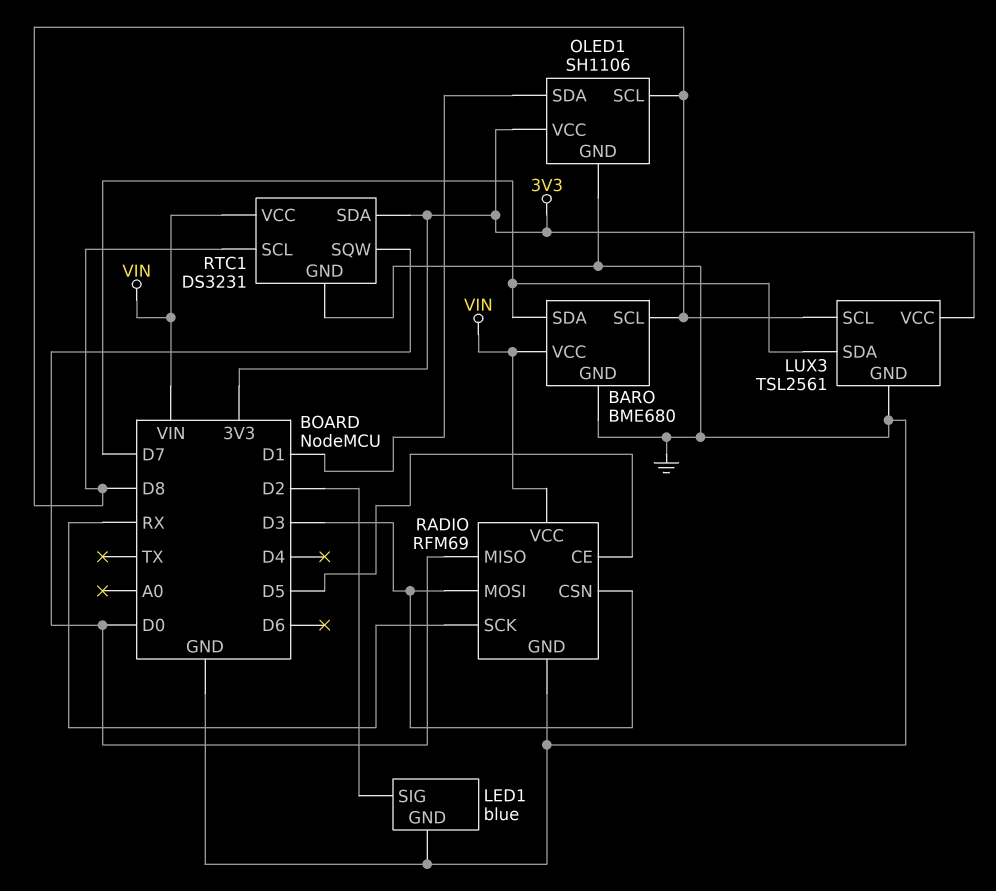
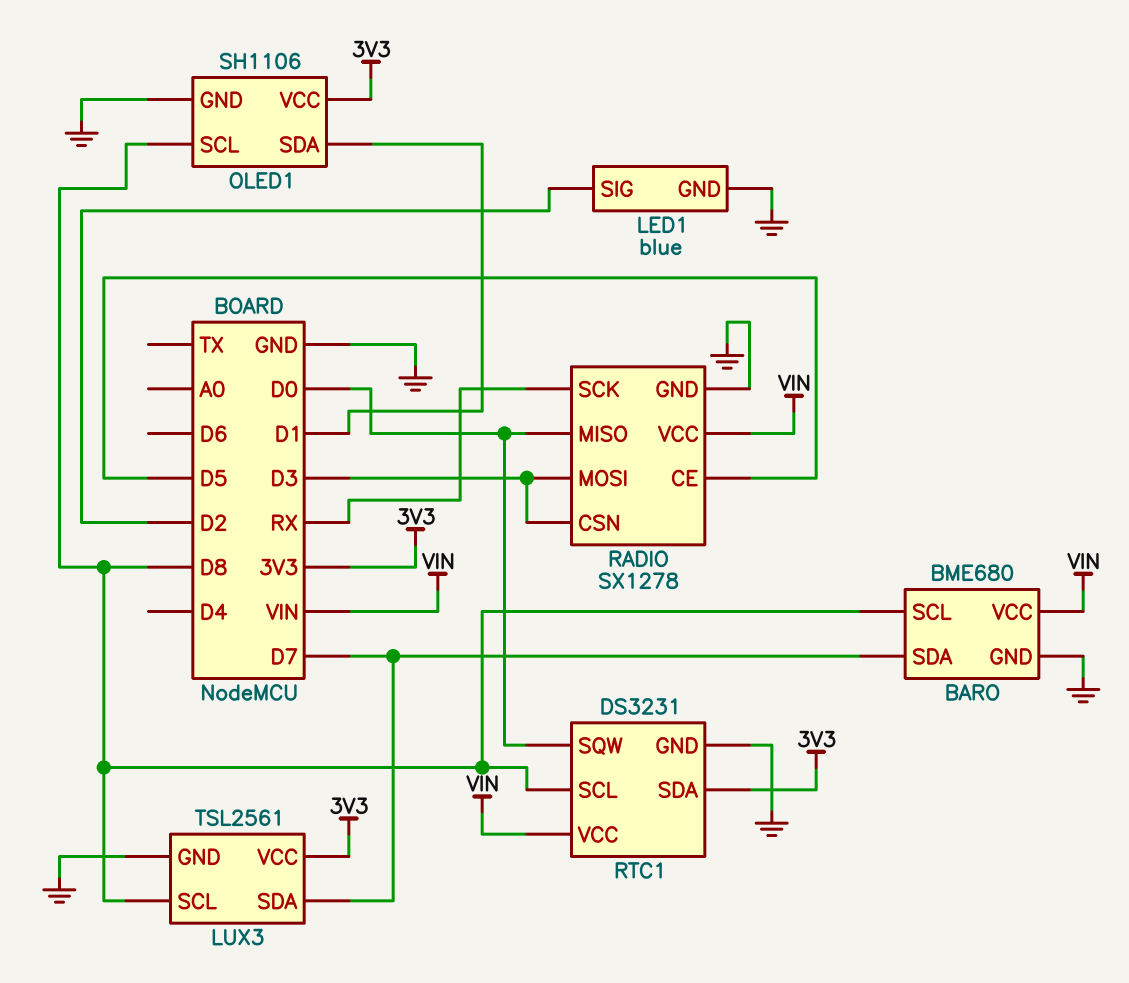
RADIO: RFM69 -> SX1278

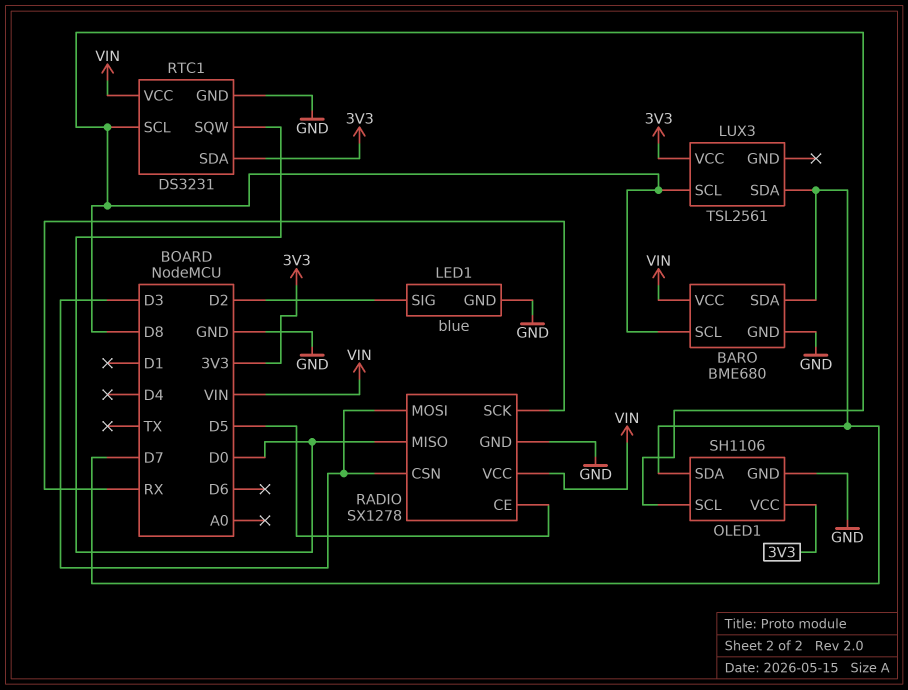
LUX3 pin GND: GND -> none
OLED1 pin SDA: D1 -> D7

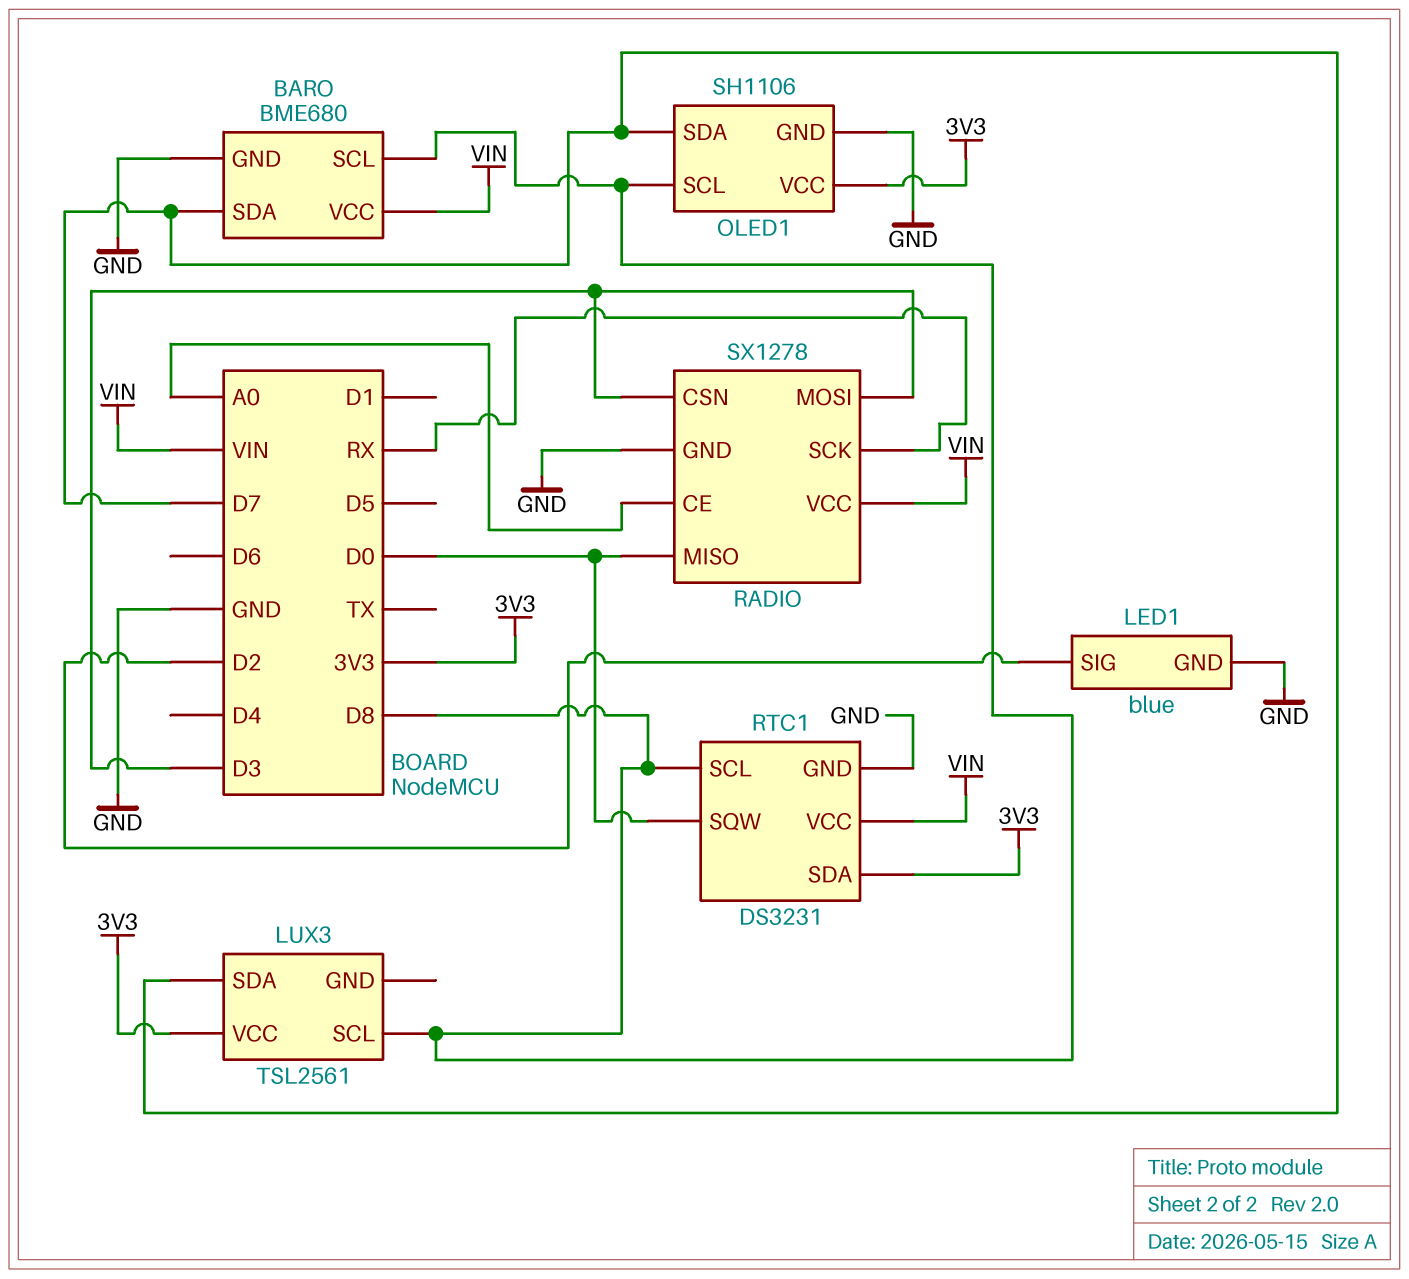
RADIO pin CE: D5 -> A0

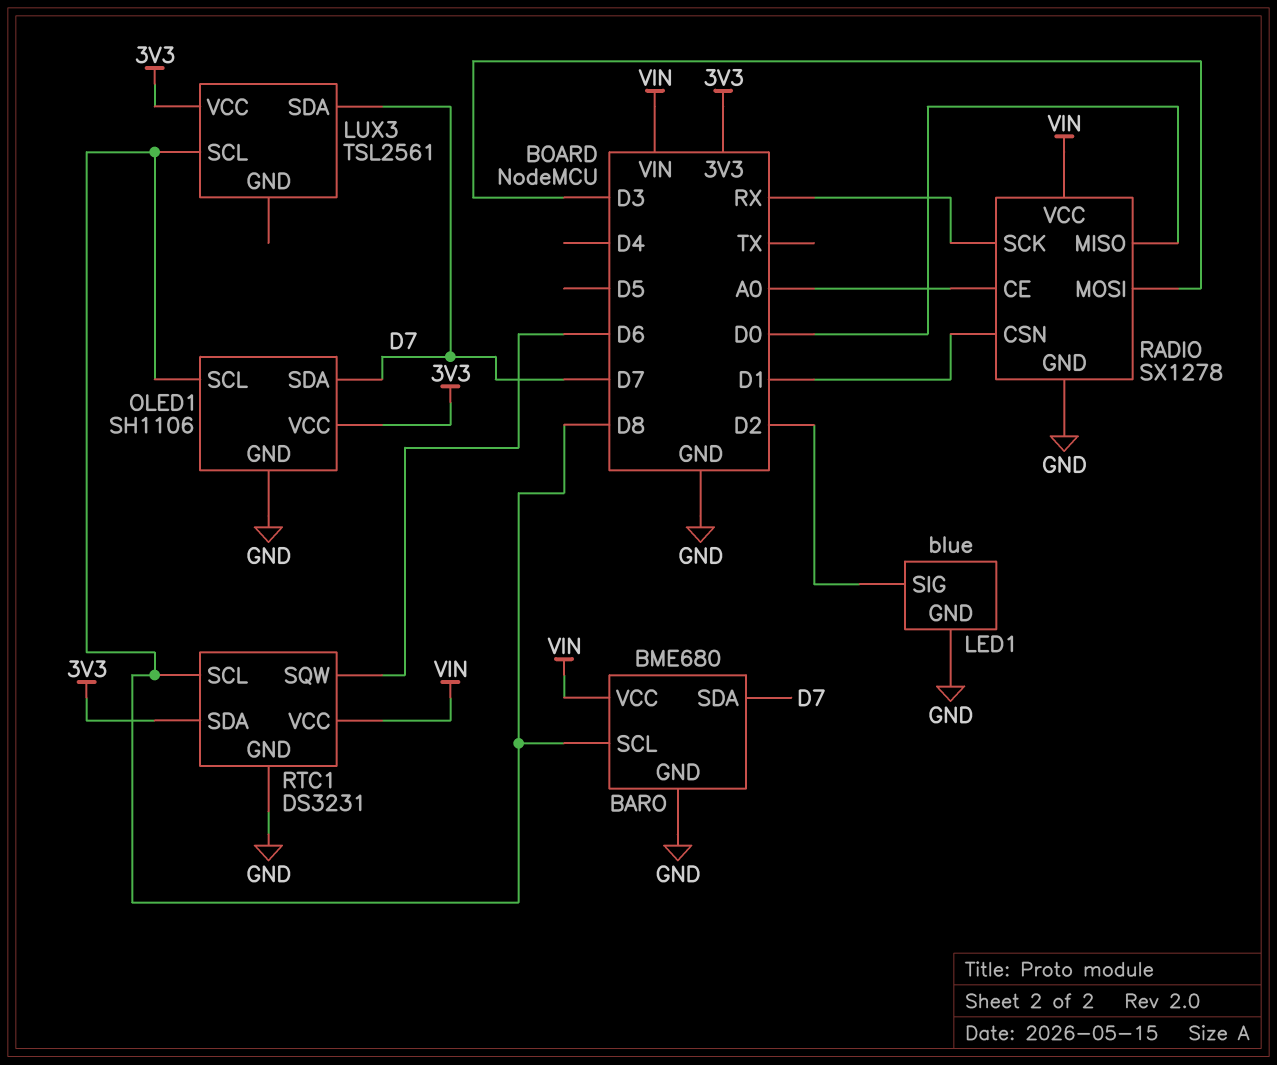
RADIO pin CSN: D3 -> D1
RTC1 pin SQW: D0 -> D6

